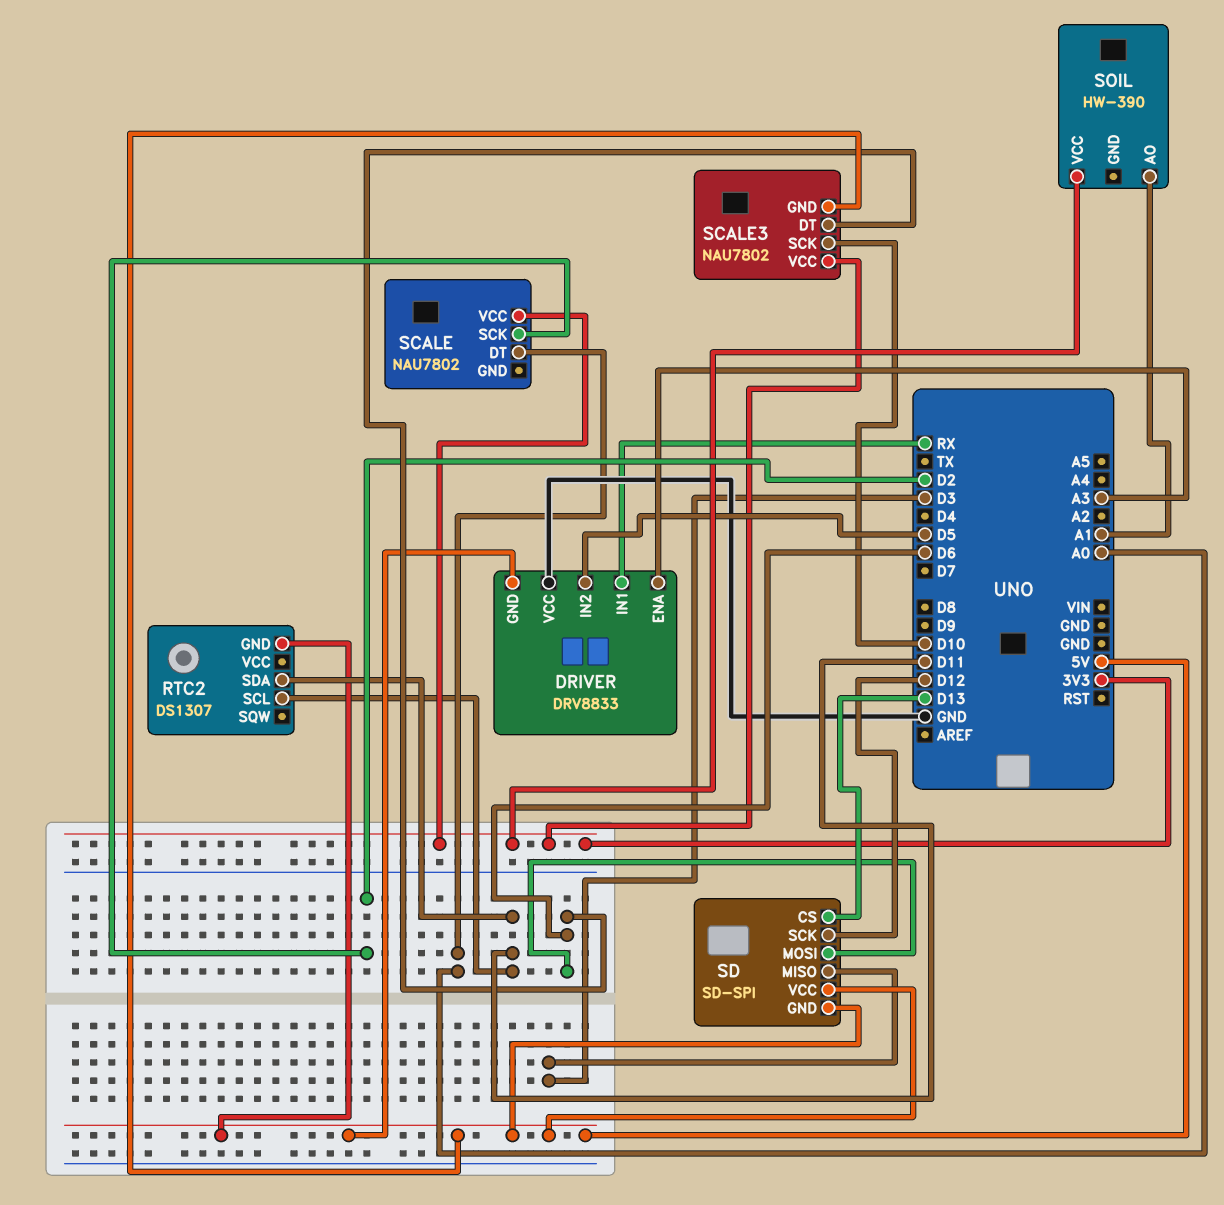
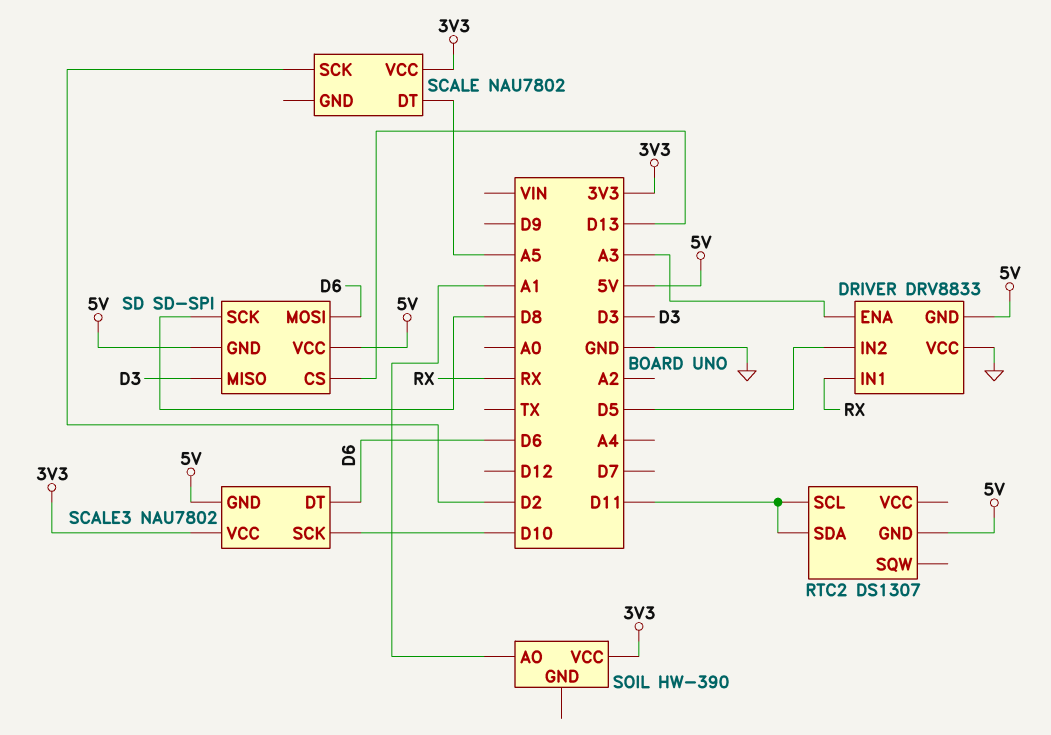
SCALE pin DT: A0 -> A5
SD pin SCK: D12 -> D8

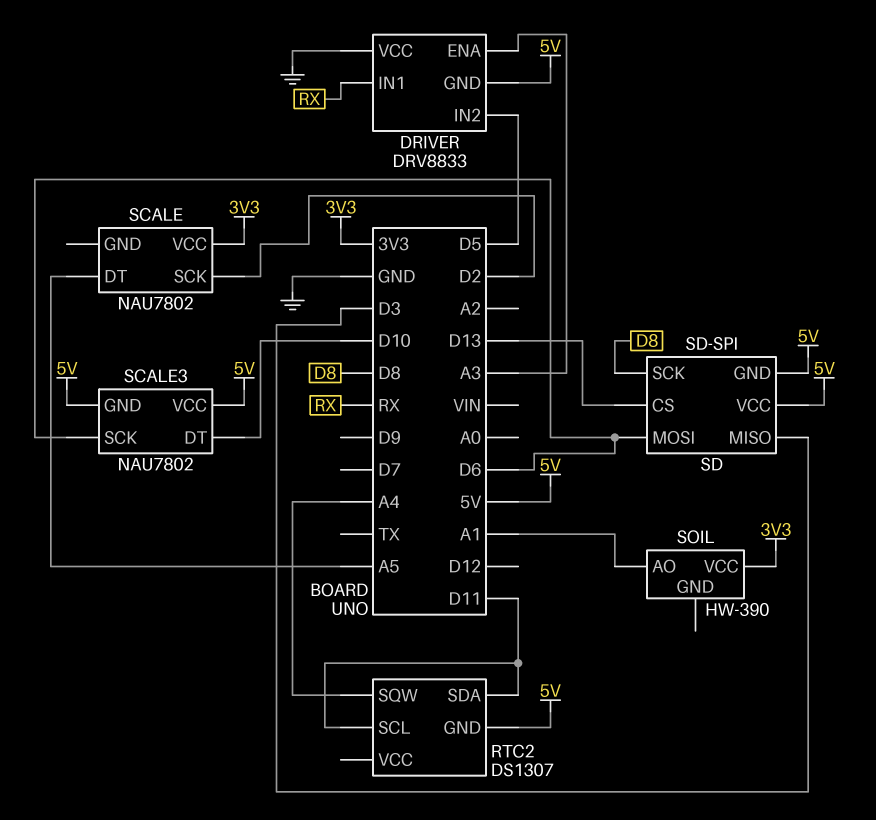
RTC2 pin SQW: none -> A4
SCALE3 pin DT: D6 -> D10
SCALE3 pin SCK: D10 -> D6
SCALE3 pin VCC: 3V3 -> 5V

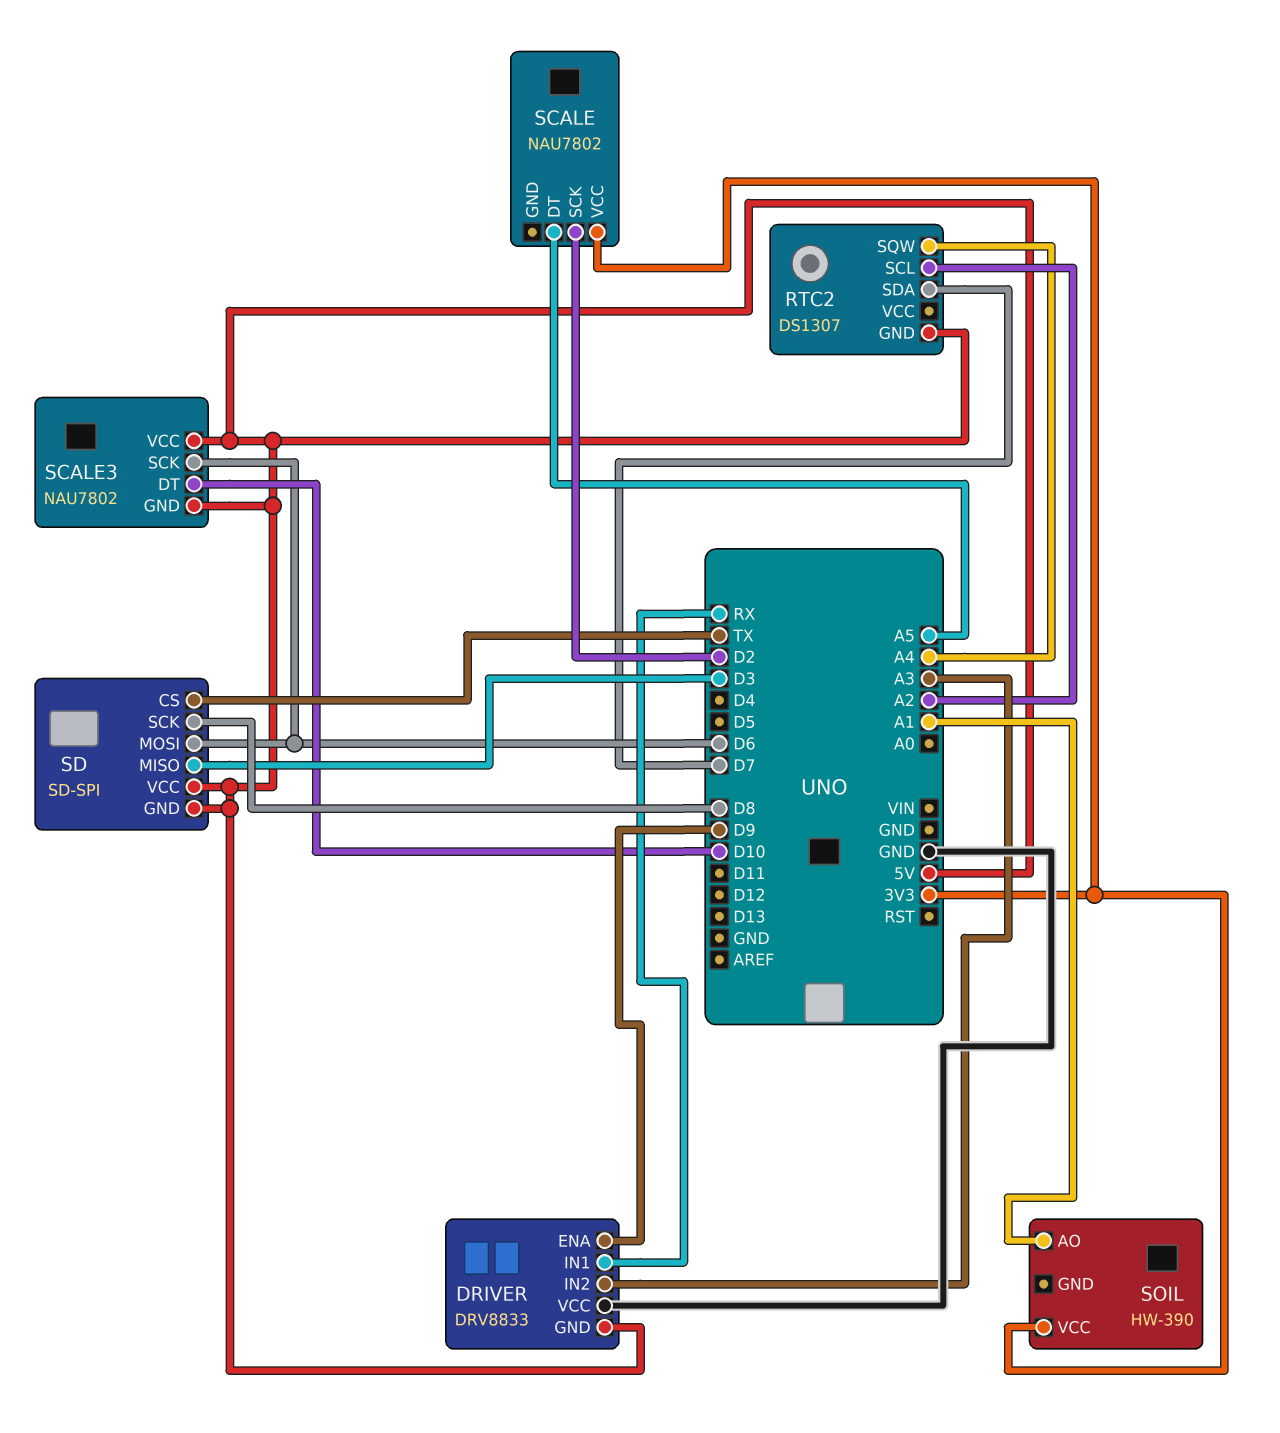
DRIVER pin ENA: A3 -> D9
DRIVER pin IN2: D5 -> A3
RTC2 pin SCL: D11 -> A2
RTC2 pin SDA: D11 -> D7
SD pin CS: D13 -> TX

